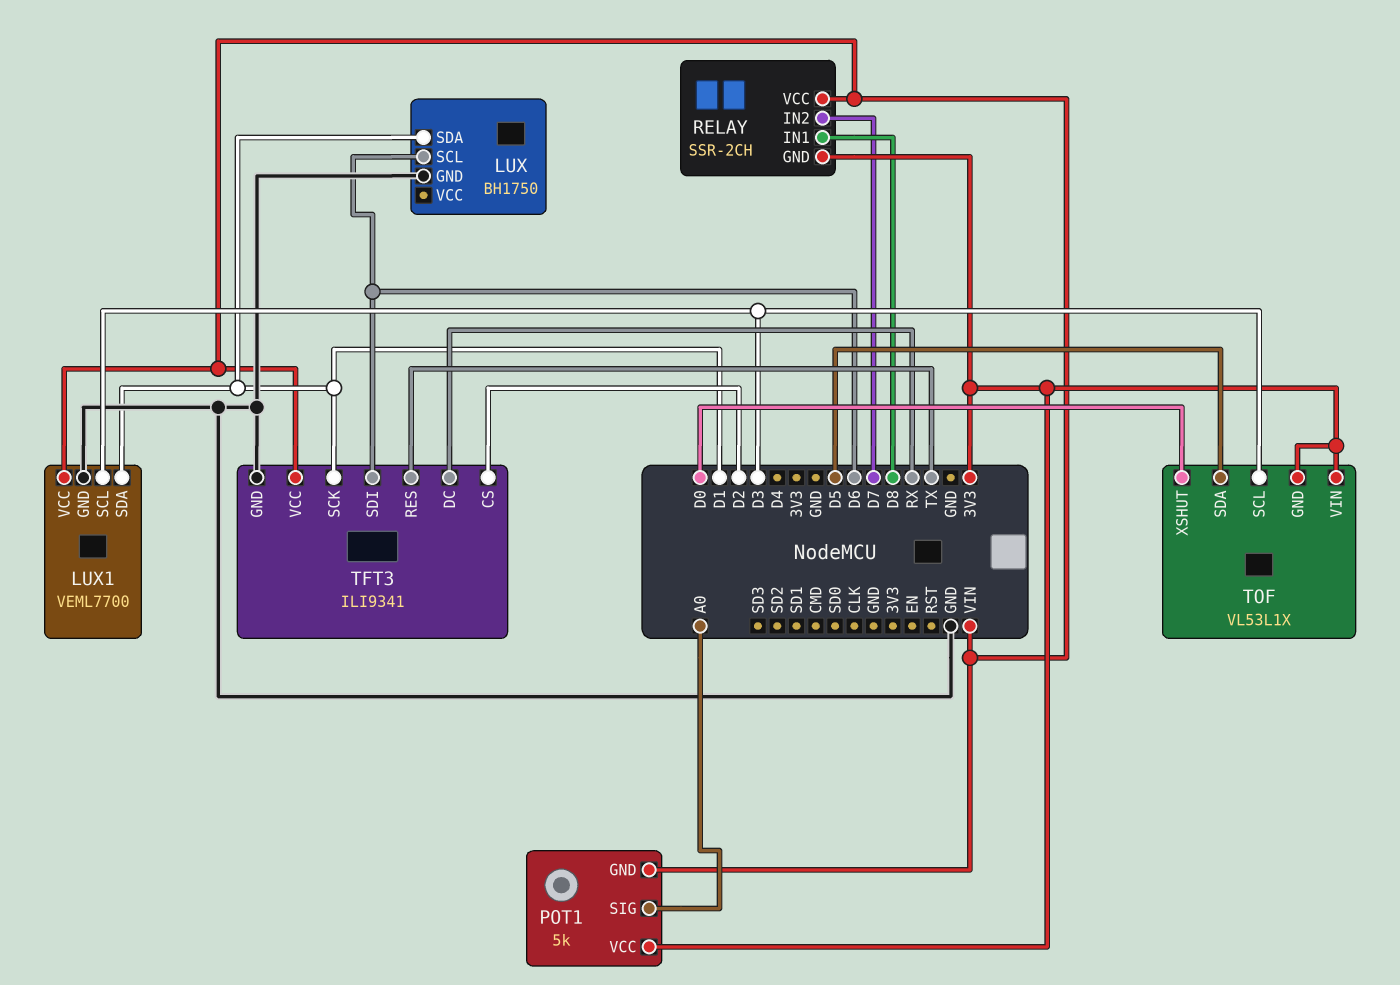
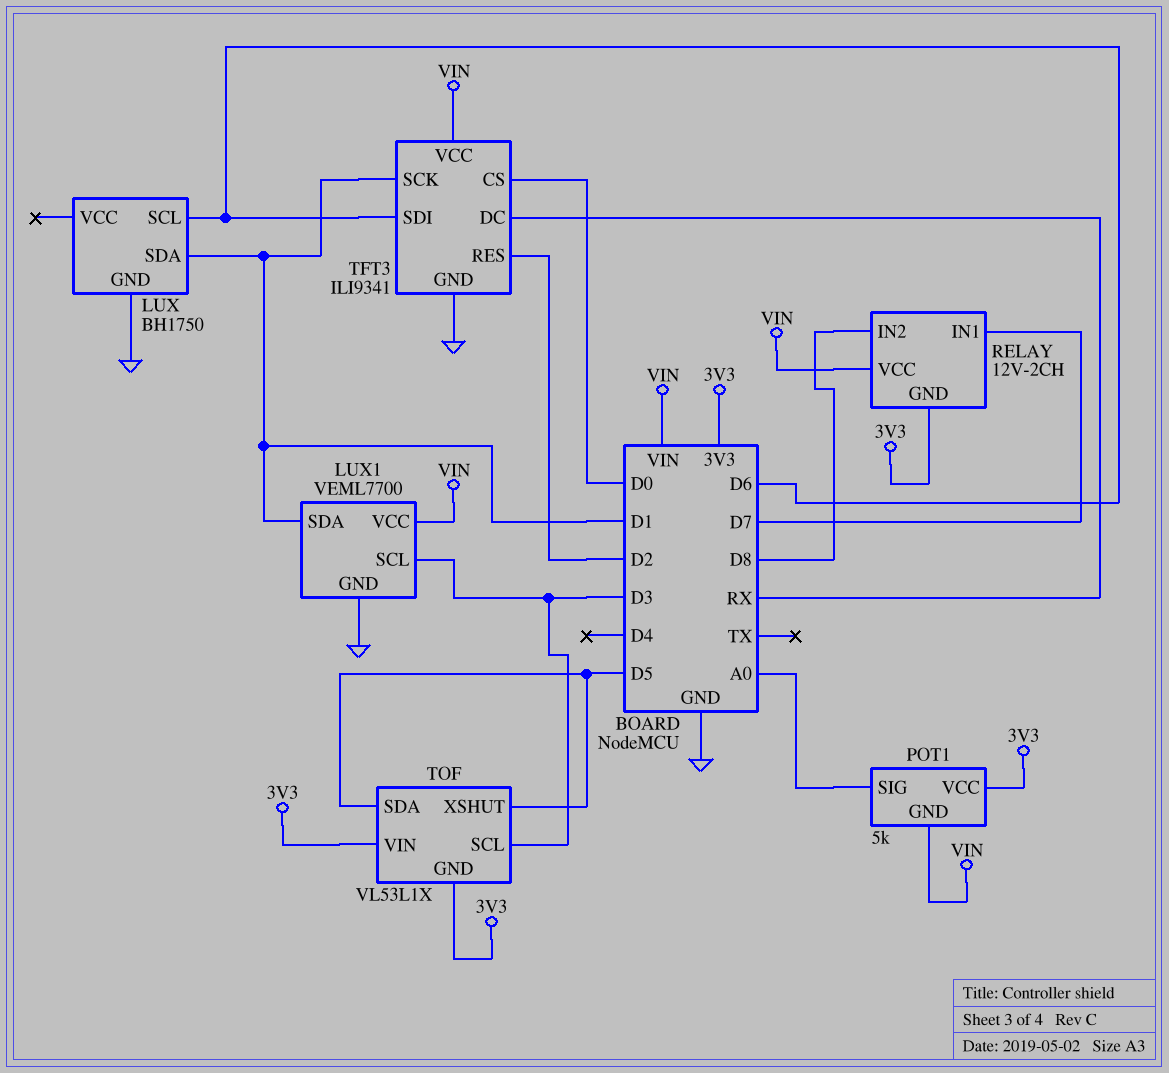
RELAY: SSR-2CH -> 12V-2CH
RELAY pin IN1: D8 -> D7
RELAY pin IN2: D7 -> D8
TFT3 pin CS: D2 -> D0
TFT3 pin RES: TX -> D2
TOF pin XSHUT: D0 -> D5

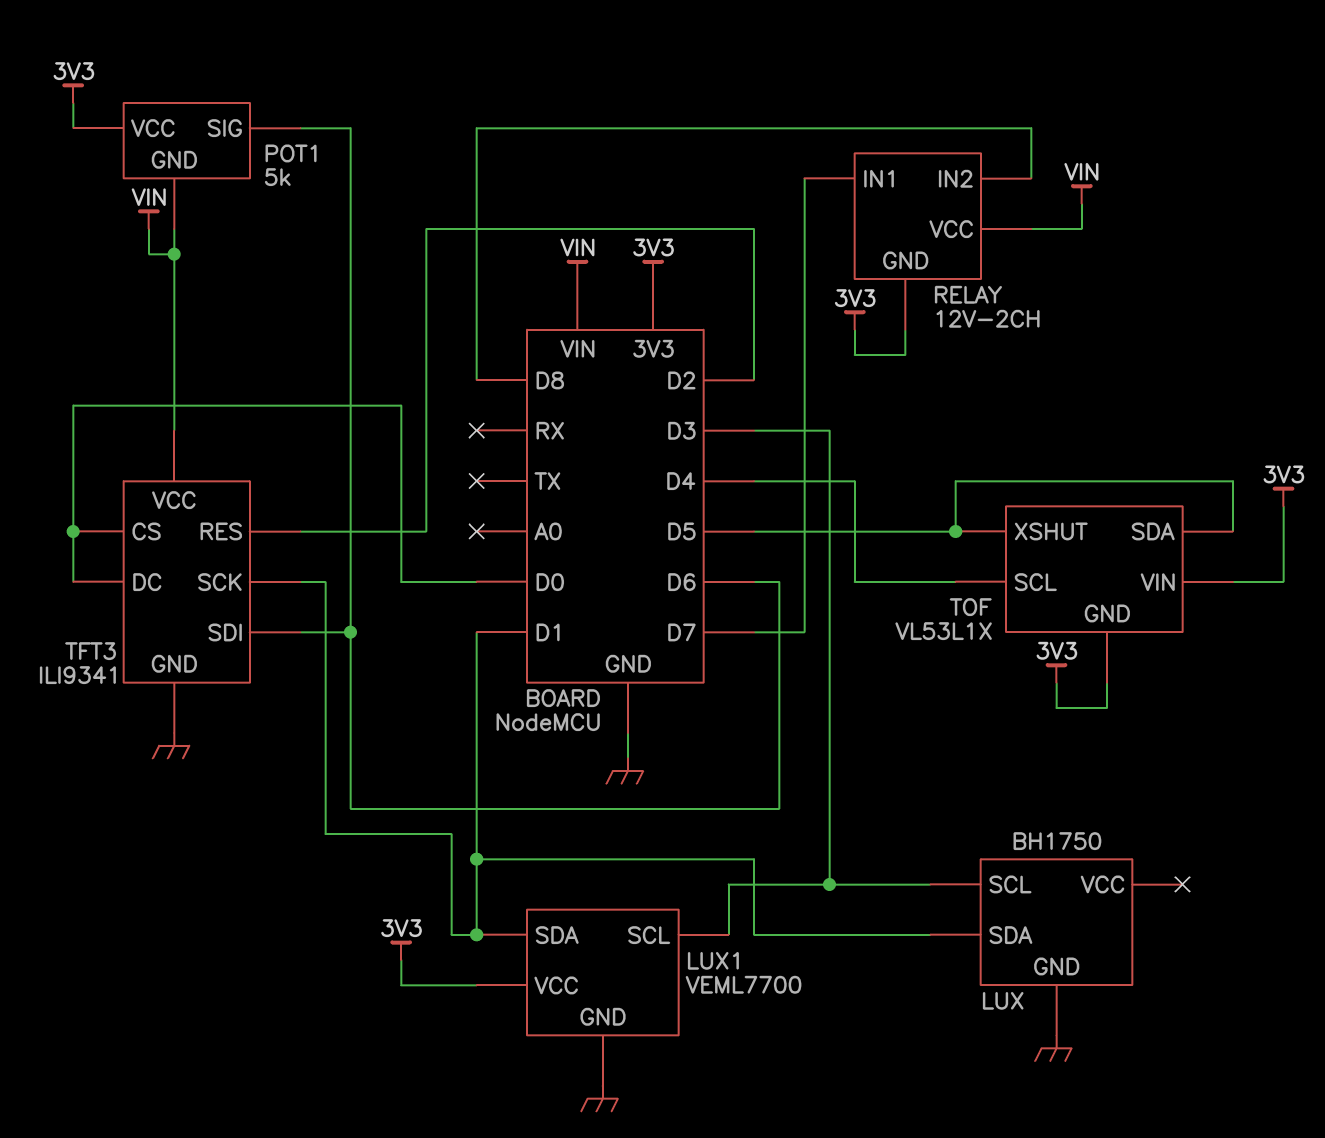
LUX pin SCL: D6 -> D3
LUX1 pin VCC: VIN -> 3V3
POT1 pin SIG: A0 -> D6
TFT3 pin DC: RX -> D0
TOF pin SCL: D3 -> D4

